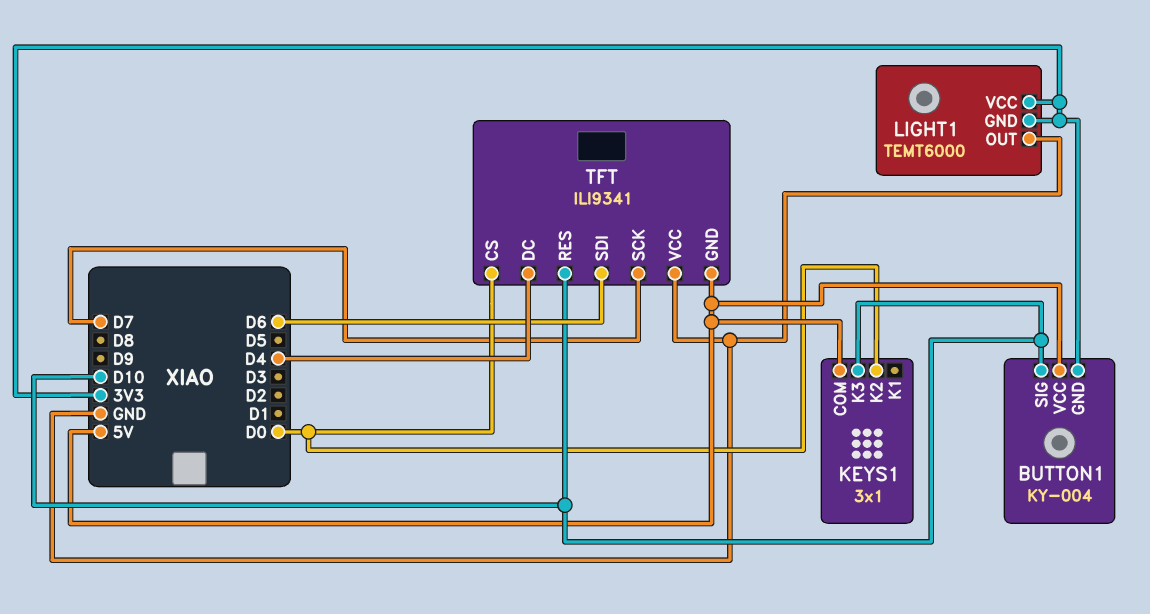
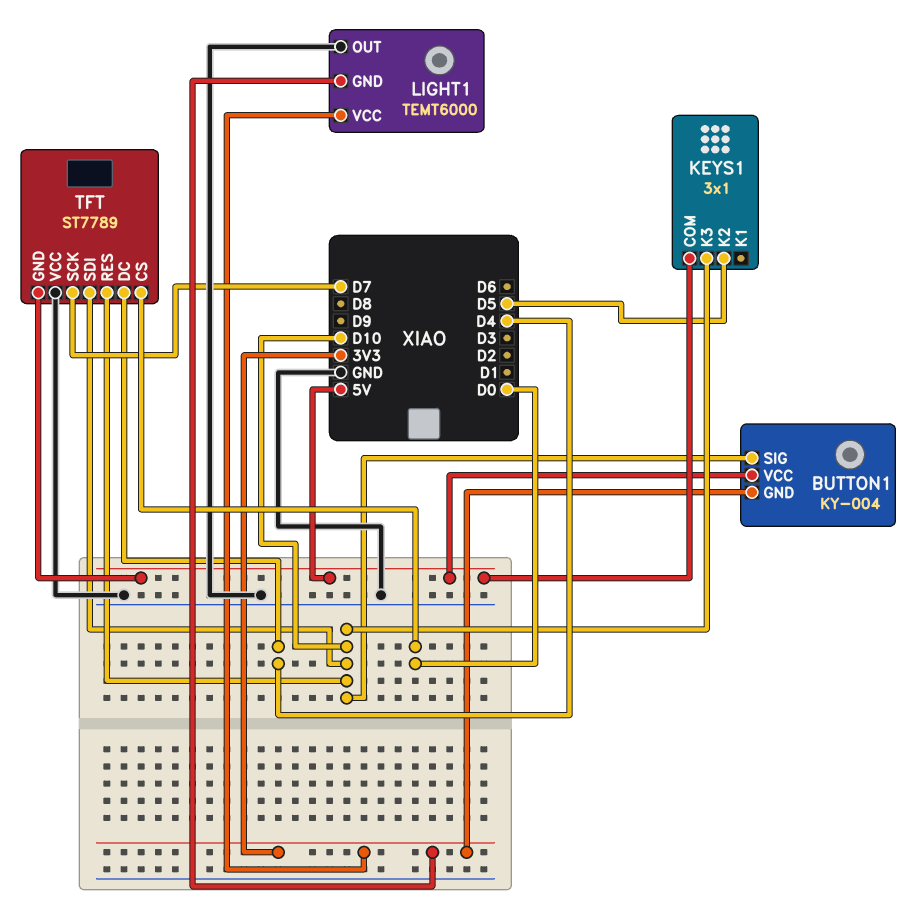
KEYS1 pin K2: D0 -> D5
TFT: ILI9341 -> ST7789
TFT pin SDI: D6 -> D10

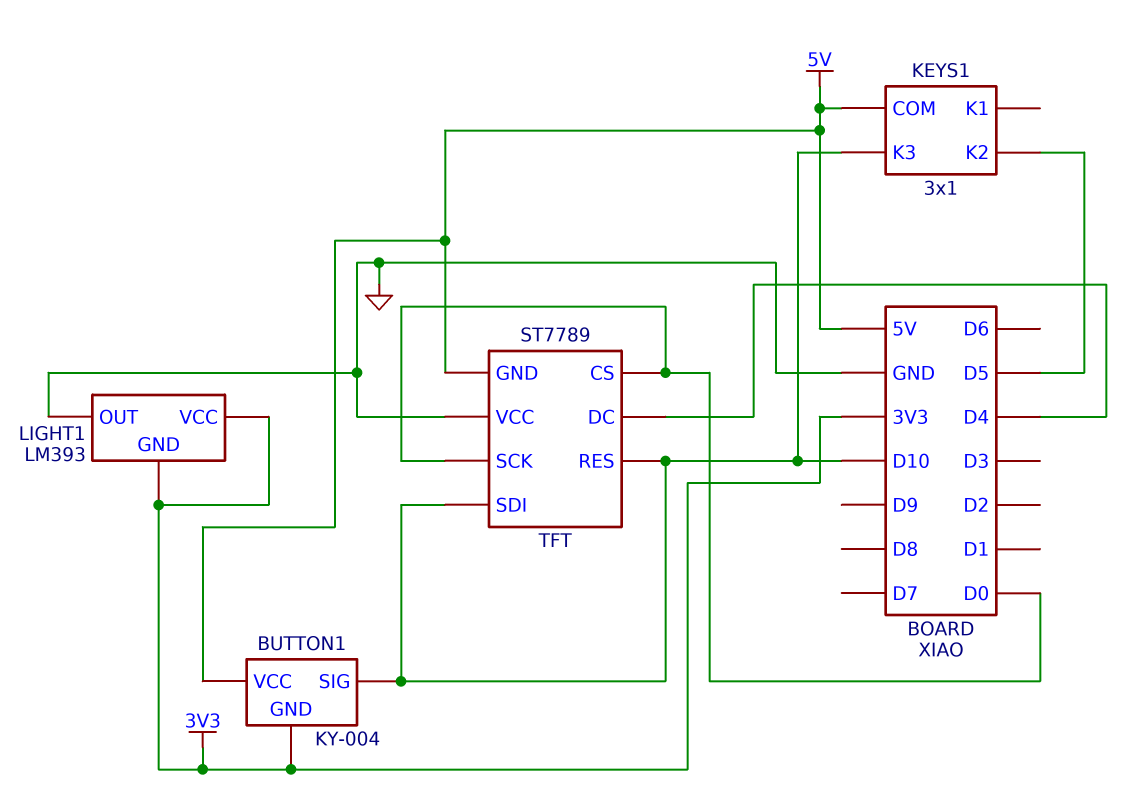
LIGHT1: TEMT6000 -> LM393
TFT pin SCK: D7 -> D0

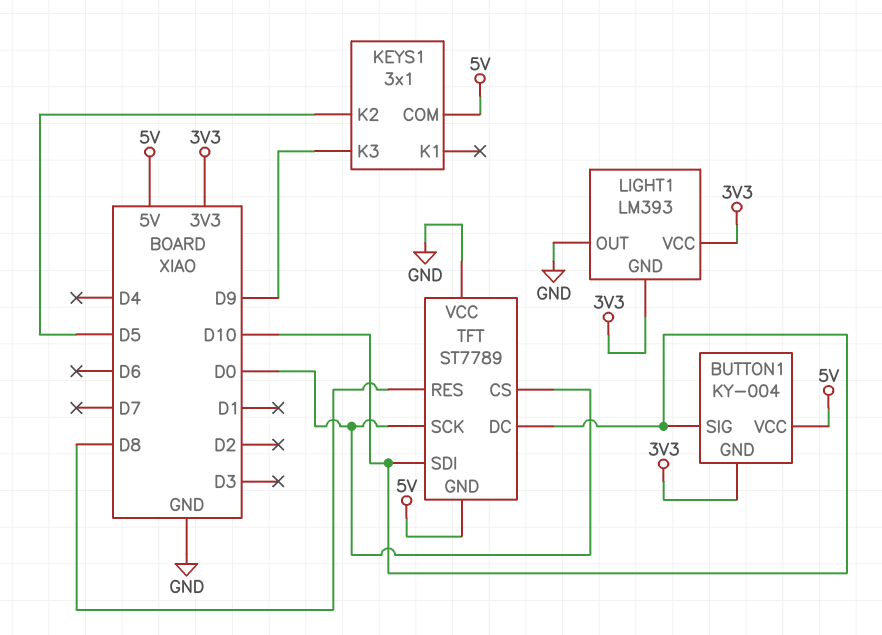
KEYS1 pin K3: D10 -> D9
TFT pin DC: D4 -> D10
TFT pin RES: D10 -> D8

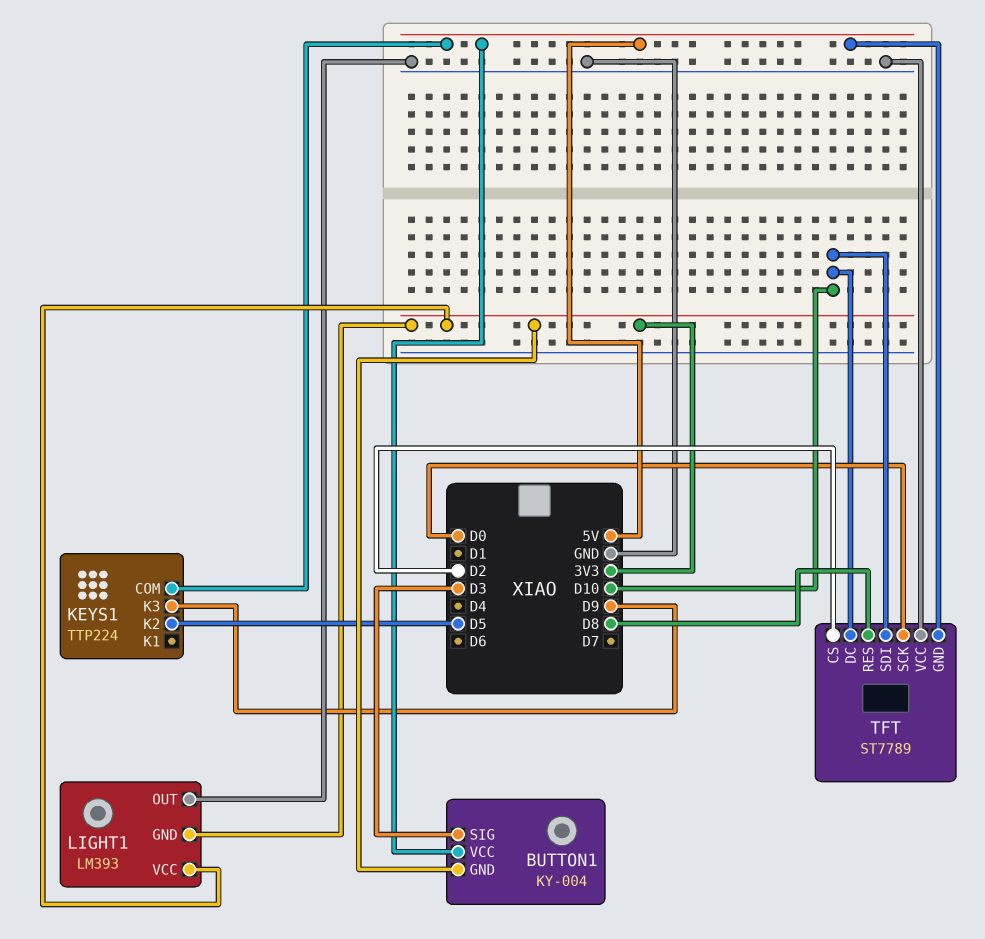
BUTTON1 pin SIG: D10 -> D3
KEYS1: 3x1 -> TTP224
TFT pin CS: D0 -> D2

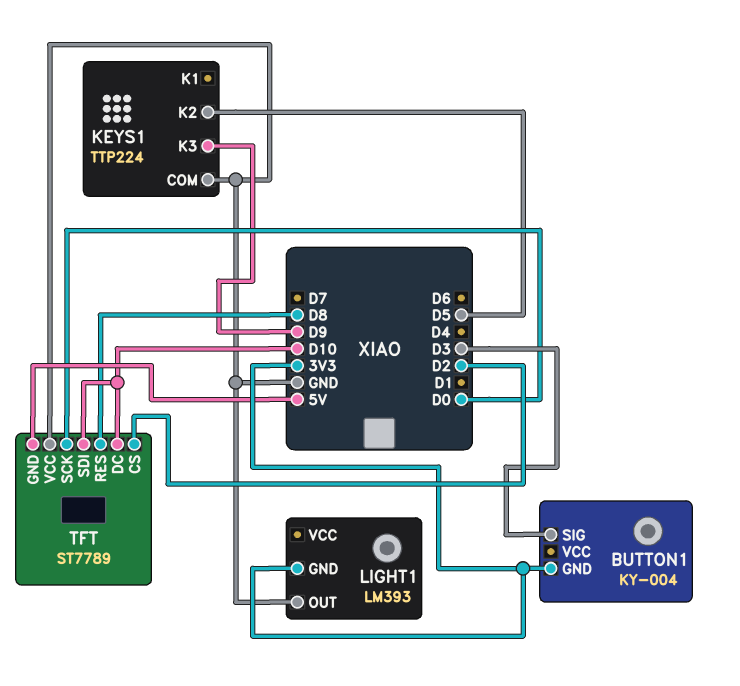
BUTTON1 pin VCC: 5V -> none
KEYS1 pin COM: 5V -> GND
LIGHT1 pin VCC: 3V3 -> none

